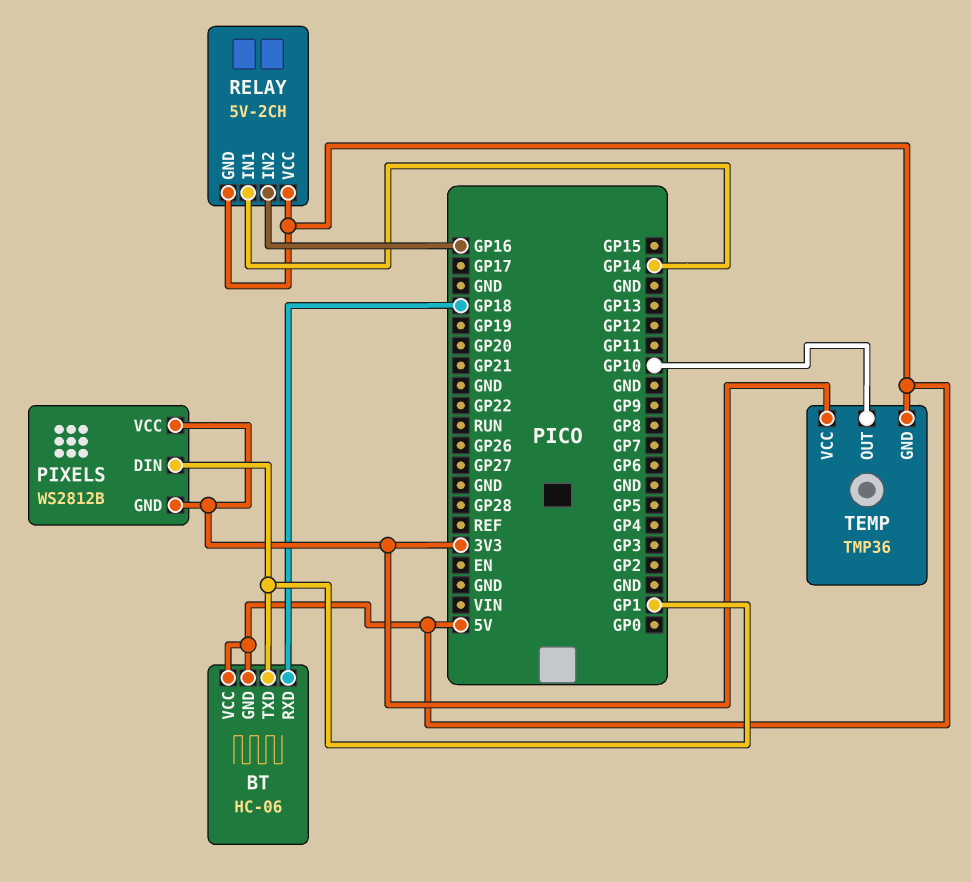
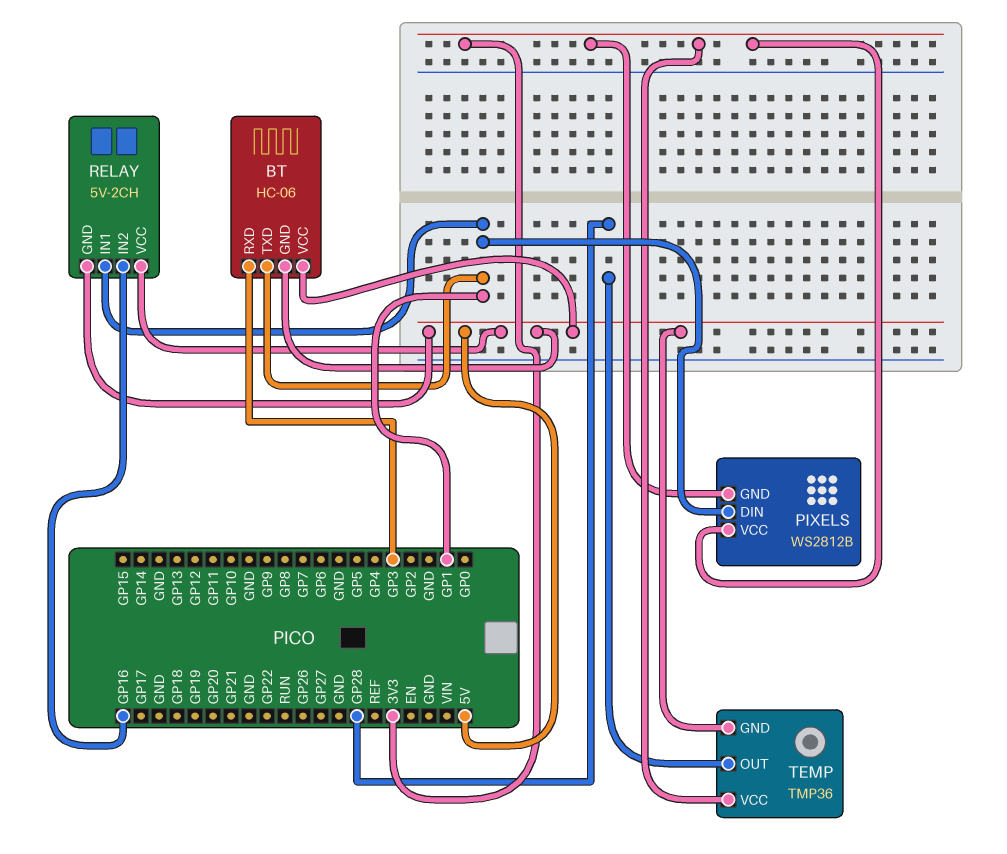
BT pin RXD: GP18 -> GP3
RELAY pin IN1: GP14 -> GP1
TEMP pin OUT: GP10 -> GP28

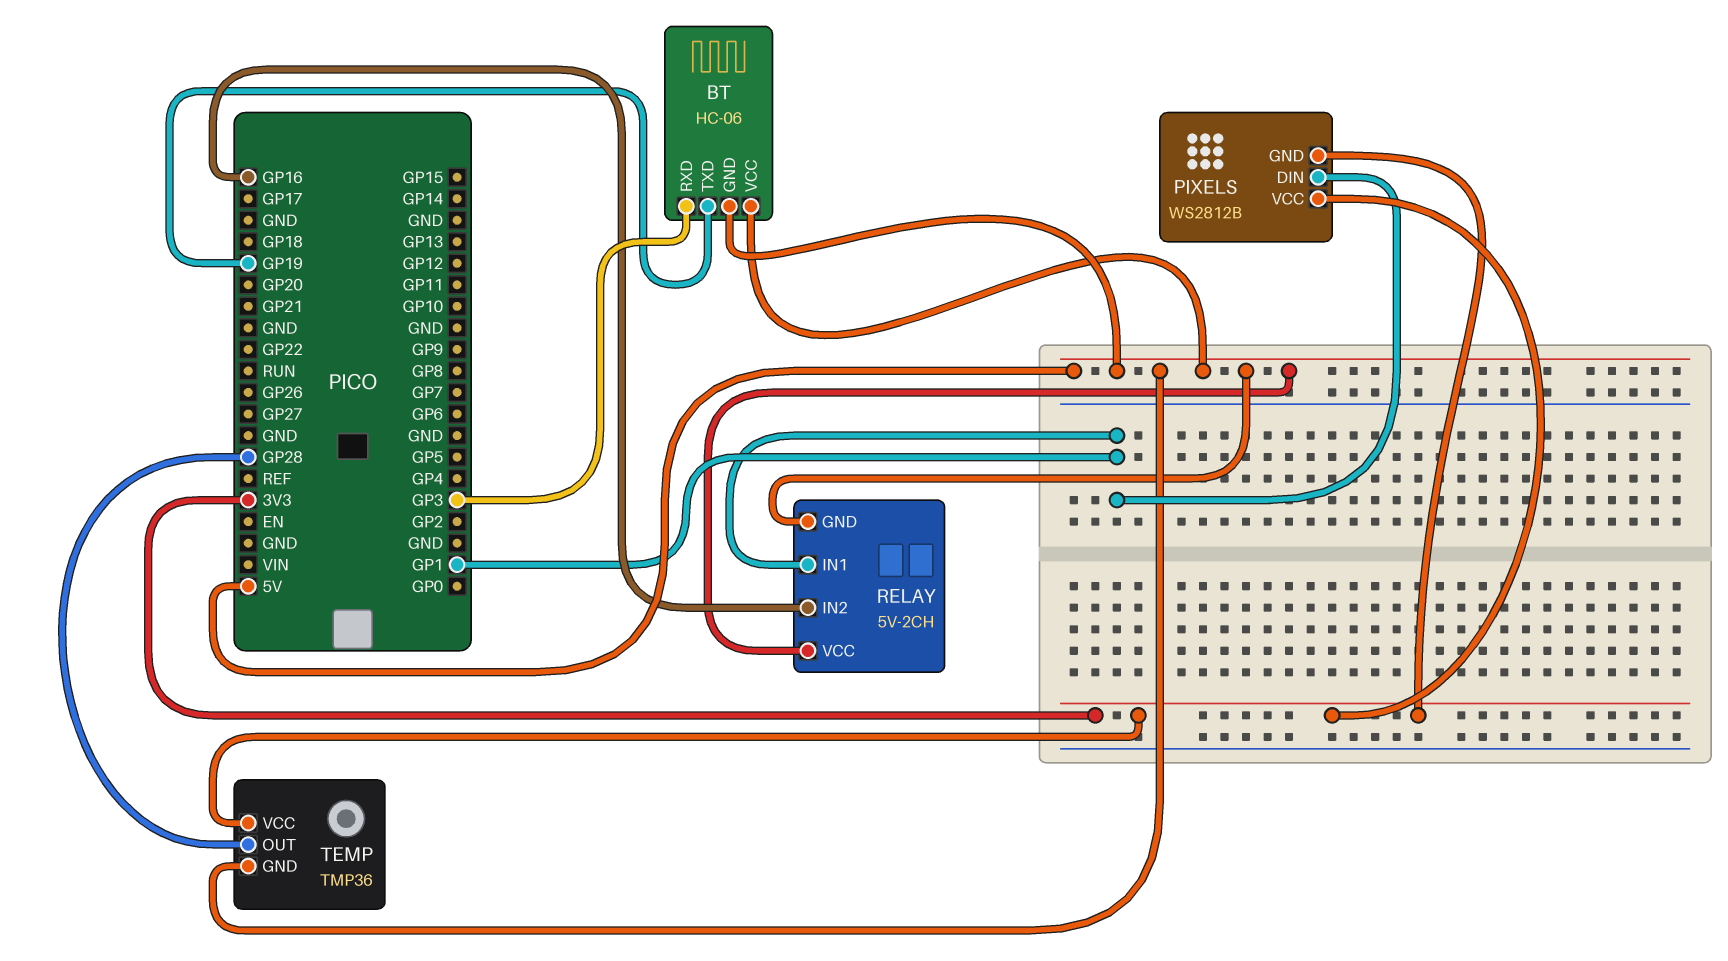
BT pin TXD: GP1 -> GP19

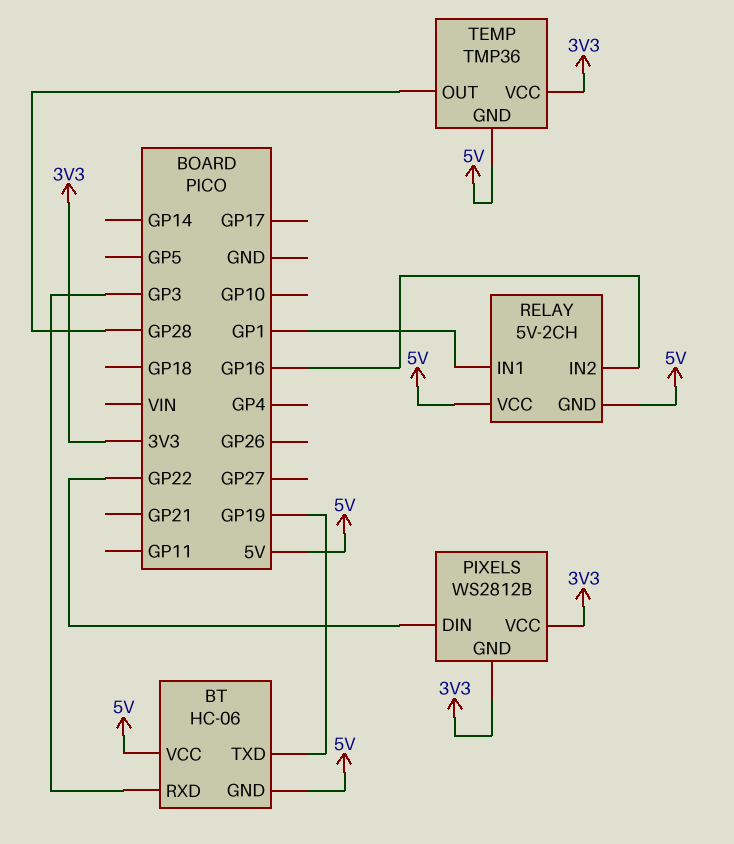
PIXELS pin DIN: GP1 -> GP22

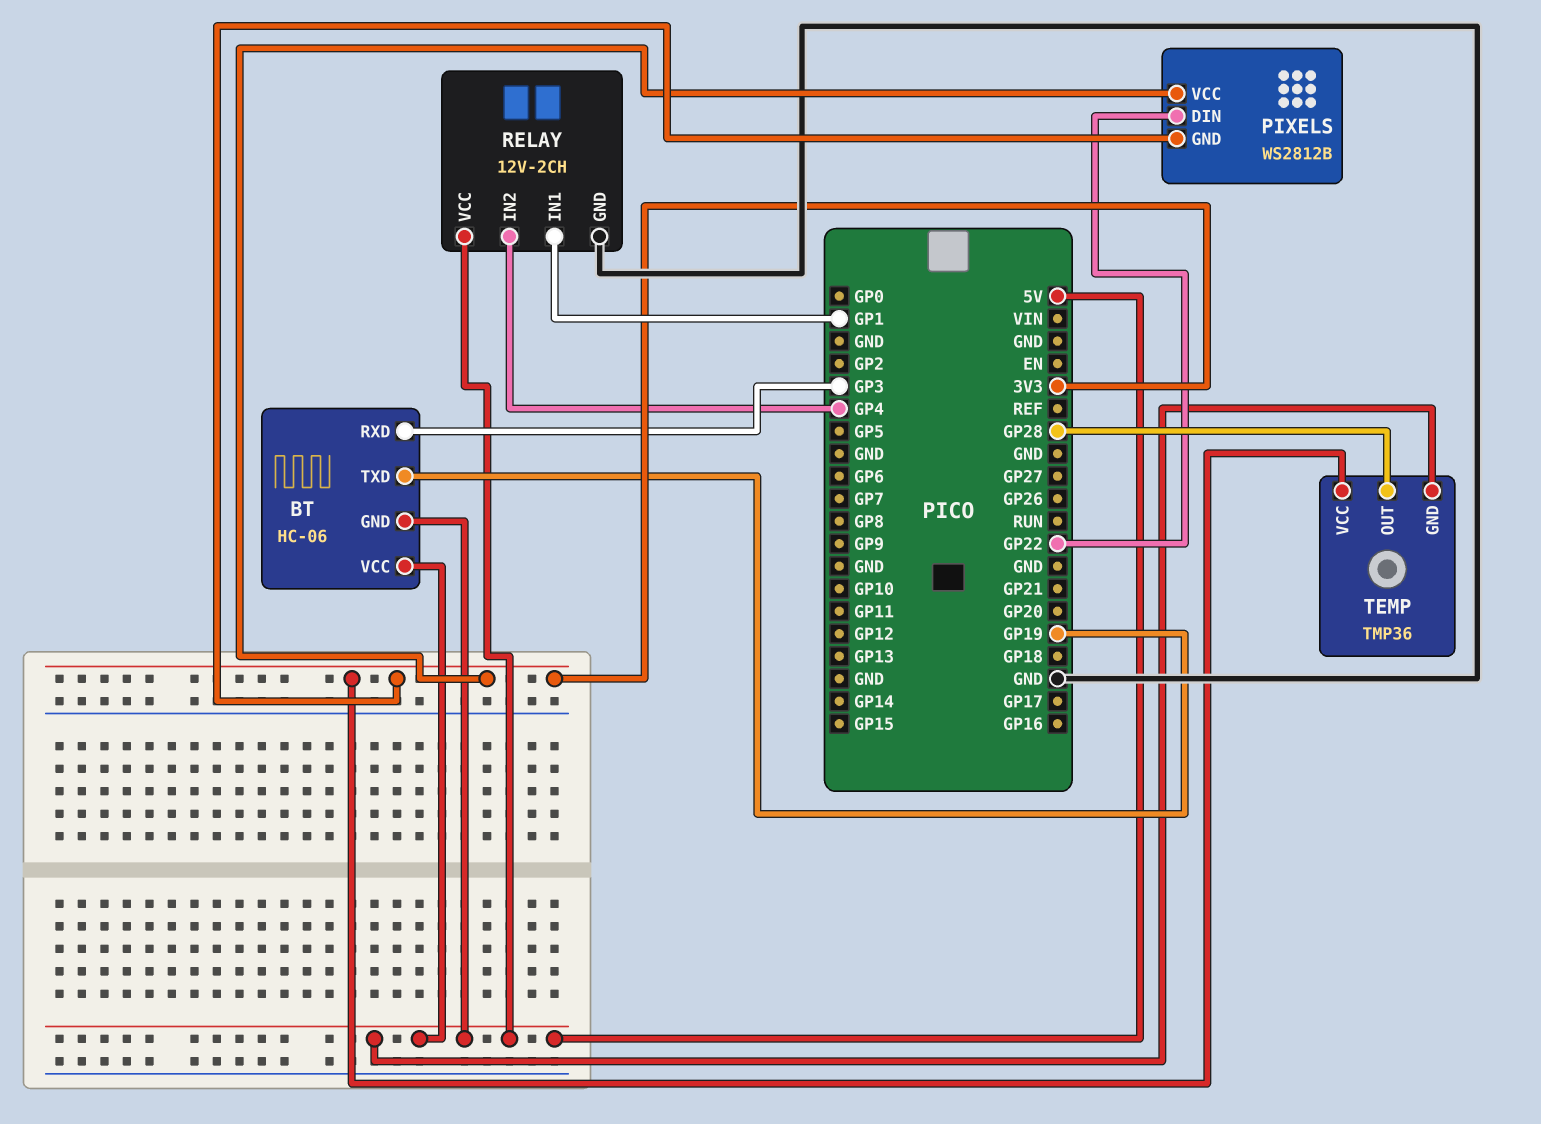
RELAY: 5V-2CH -> 12V-2CH
RELAY pin GND: 5V -> GND
RELAY pin IN2: GP16 -> GP4

